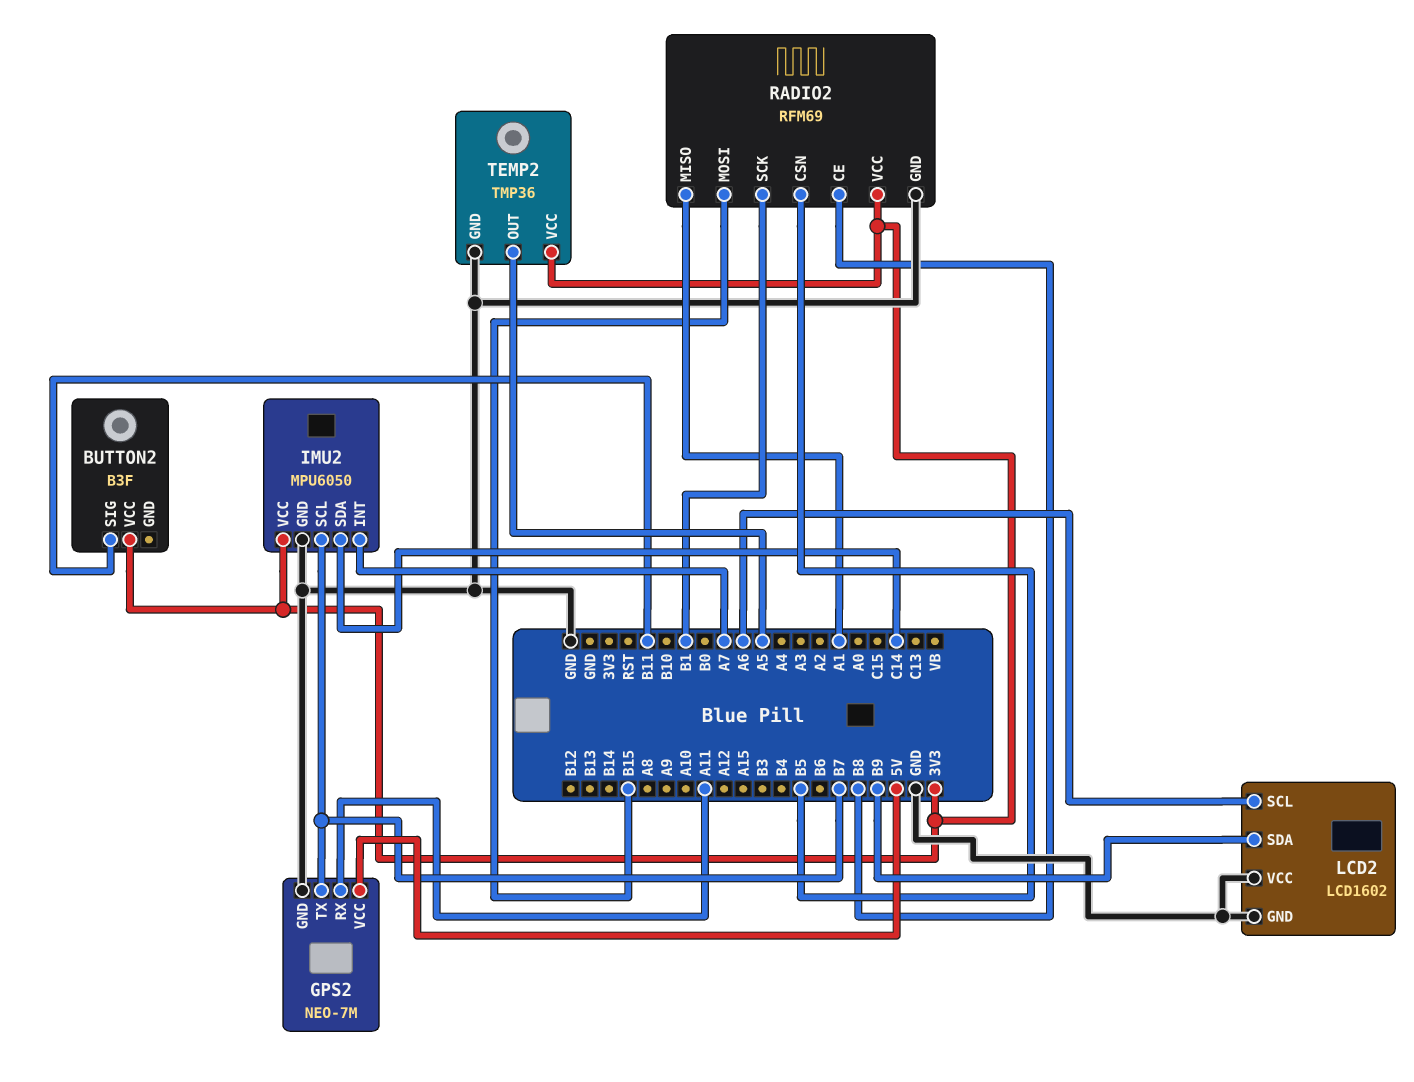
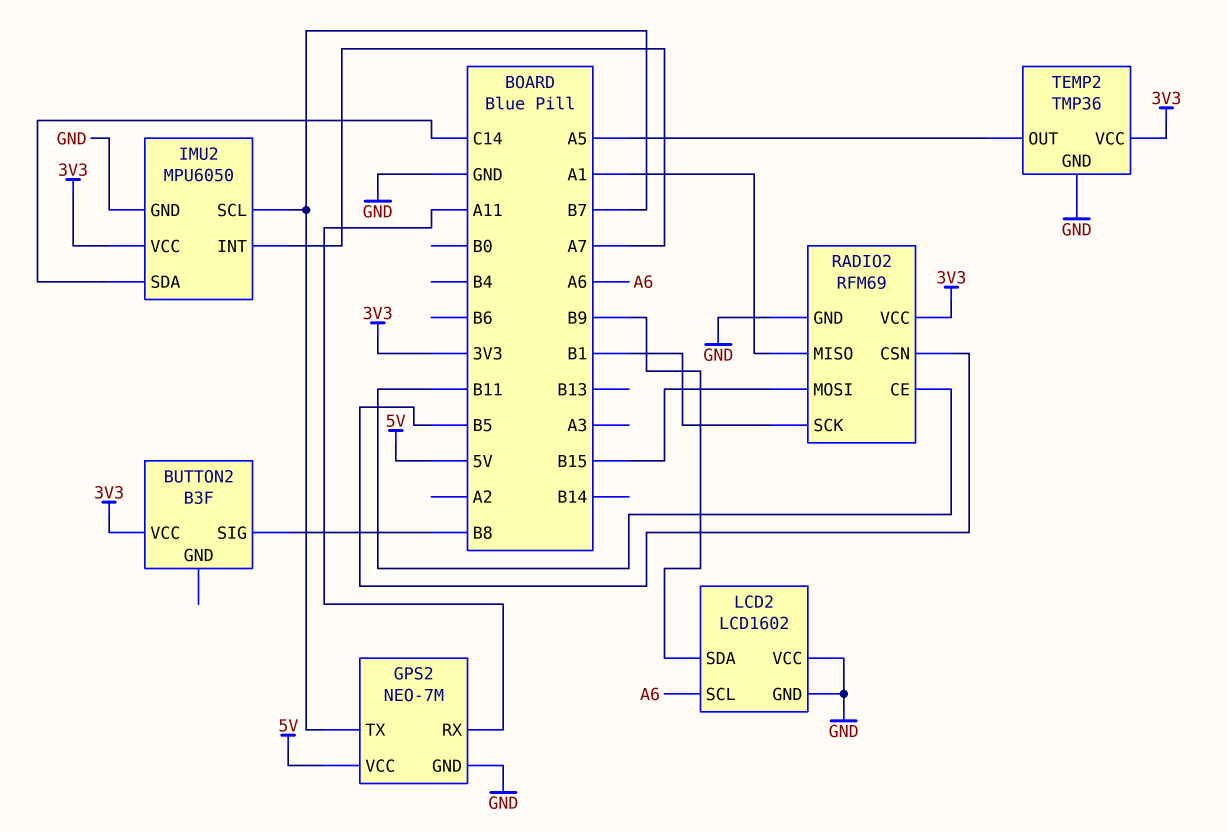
BUTTON2 pin SIG: B11 -> B8
RADIO2 pin CE: B8 -> B11

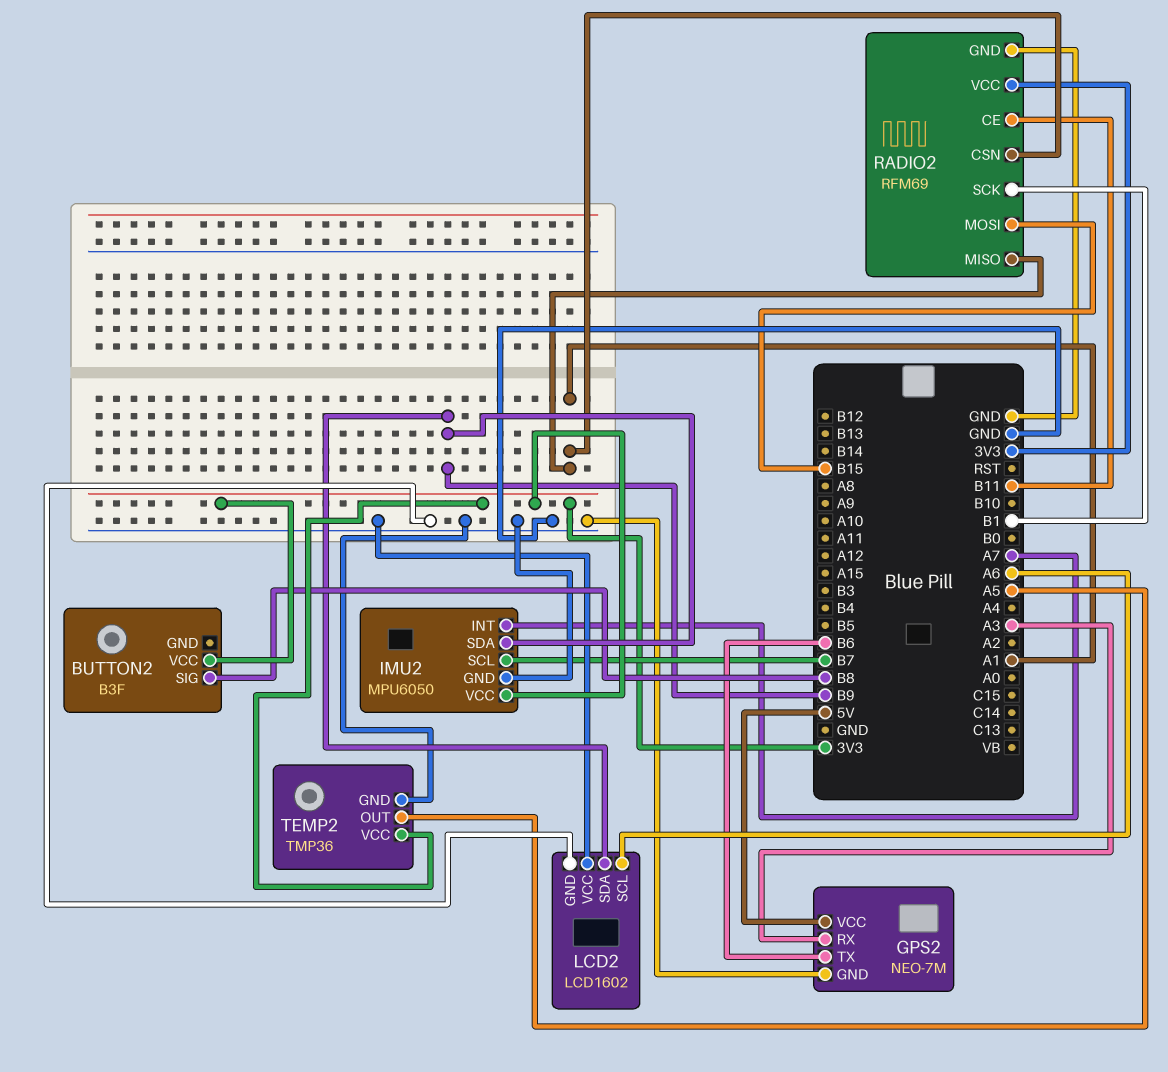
GPS2 pin RX: A11 -> A3
GPS2 pin TX: B7 -> B6
IMU2 pin SDA: C14 -> B9
RADIO2 pin CSN: B5 -> A1

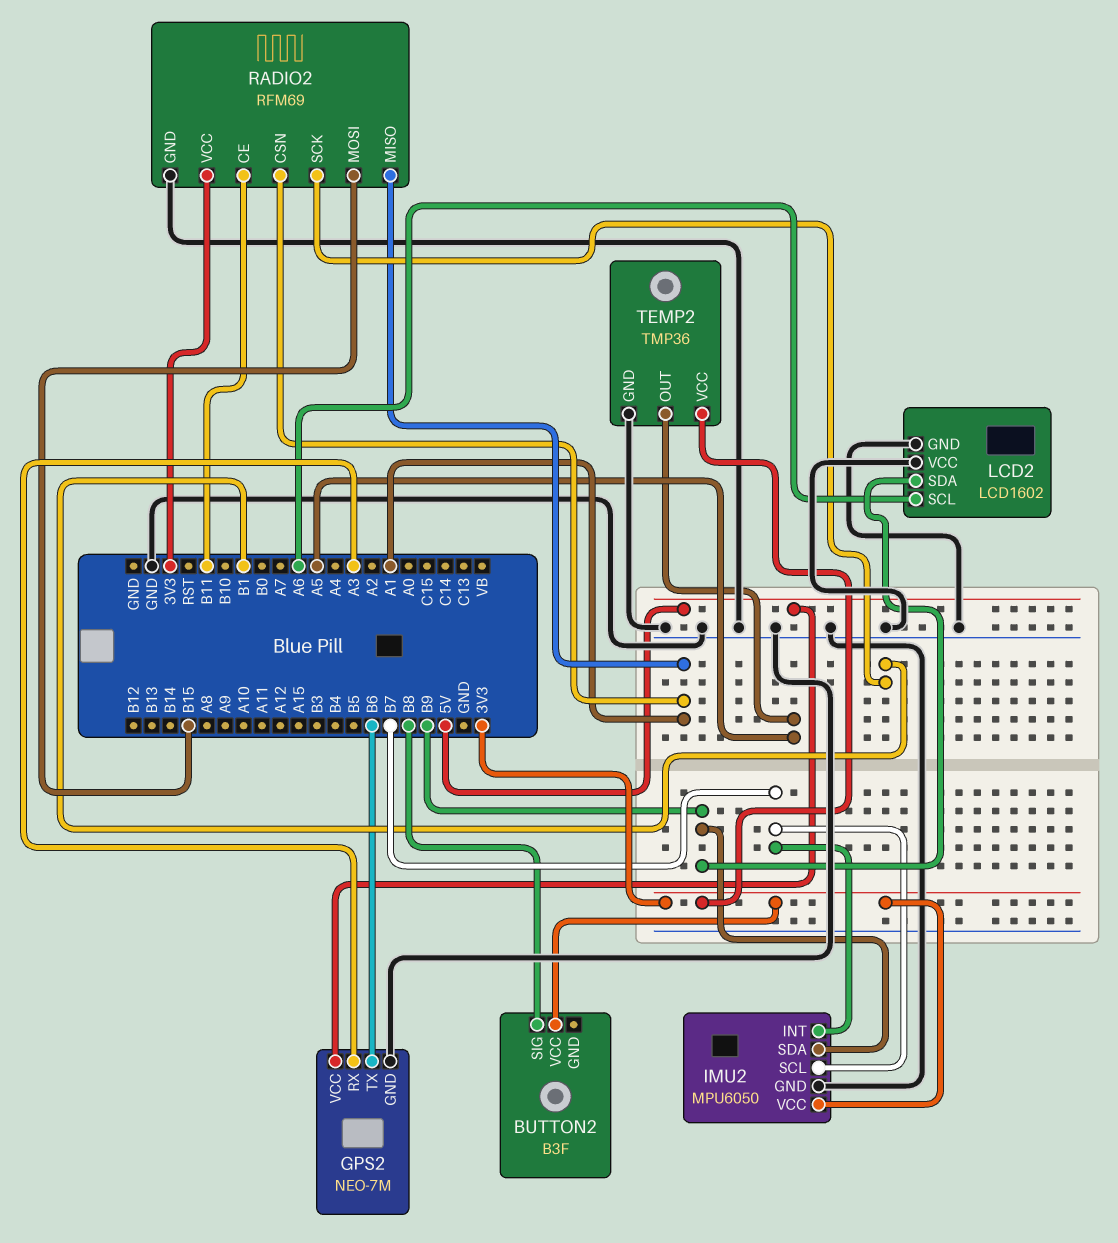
IMU2 pin INT: A7 -> B7

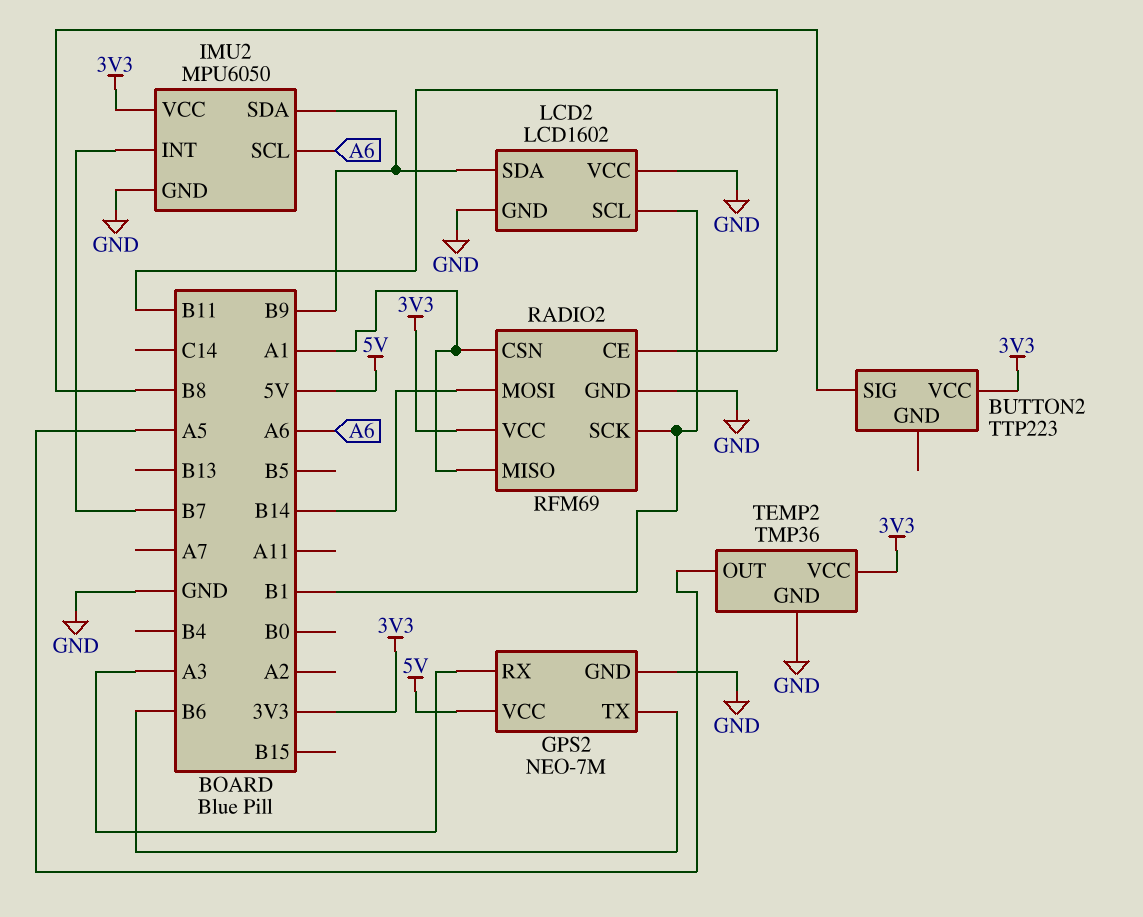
BUTTON2: B3F -> TTP223
IMU2 pin SCL: B7 -> A6
LCD2 pin SCL: A6 -> B1
RADIO2 pin MOSI: B15 -> B14

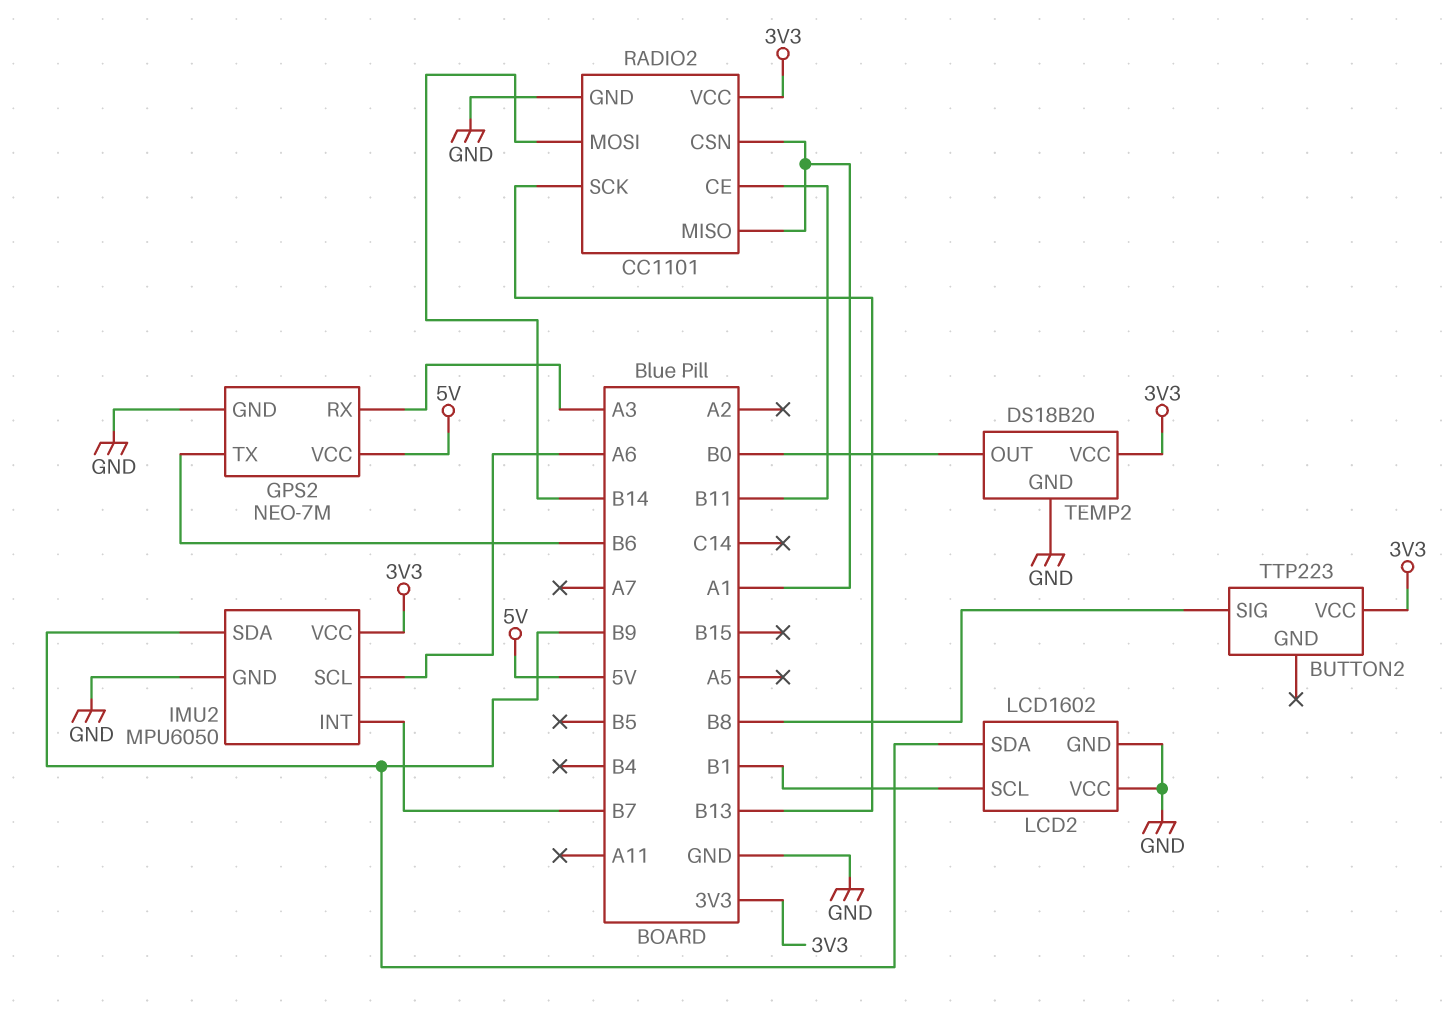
RADIO2: RFM69 -> CC1101
RADIO2 pin SCK: B1 -> B13
TEMP2: TMP36 -> DS18B20
TEMP2 pin OUT: A5 -> B0

